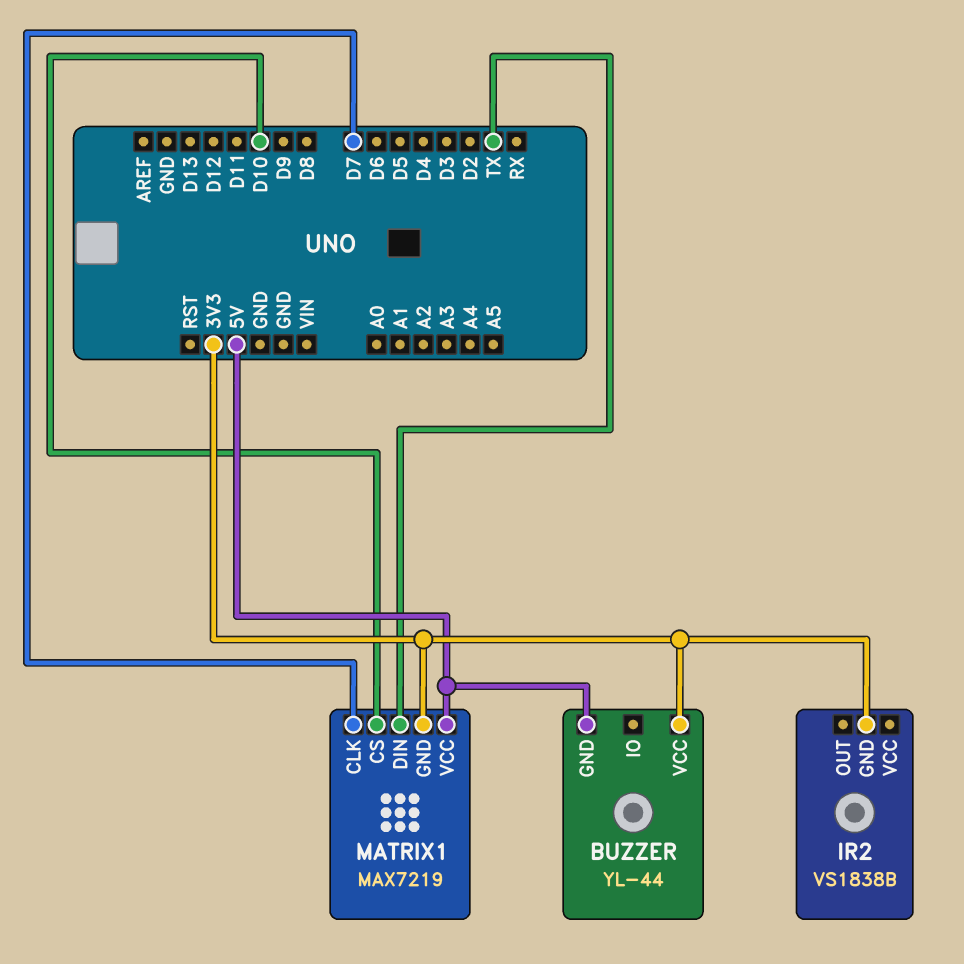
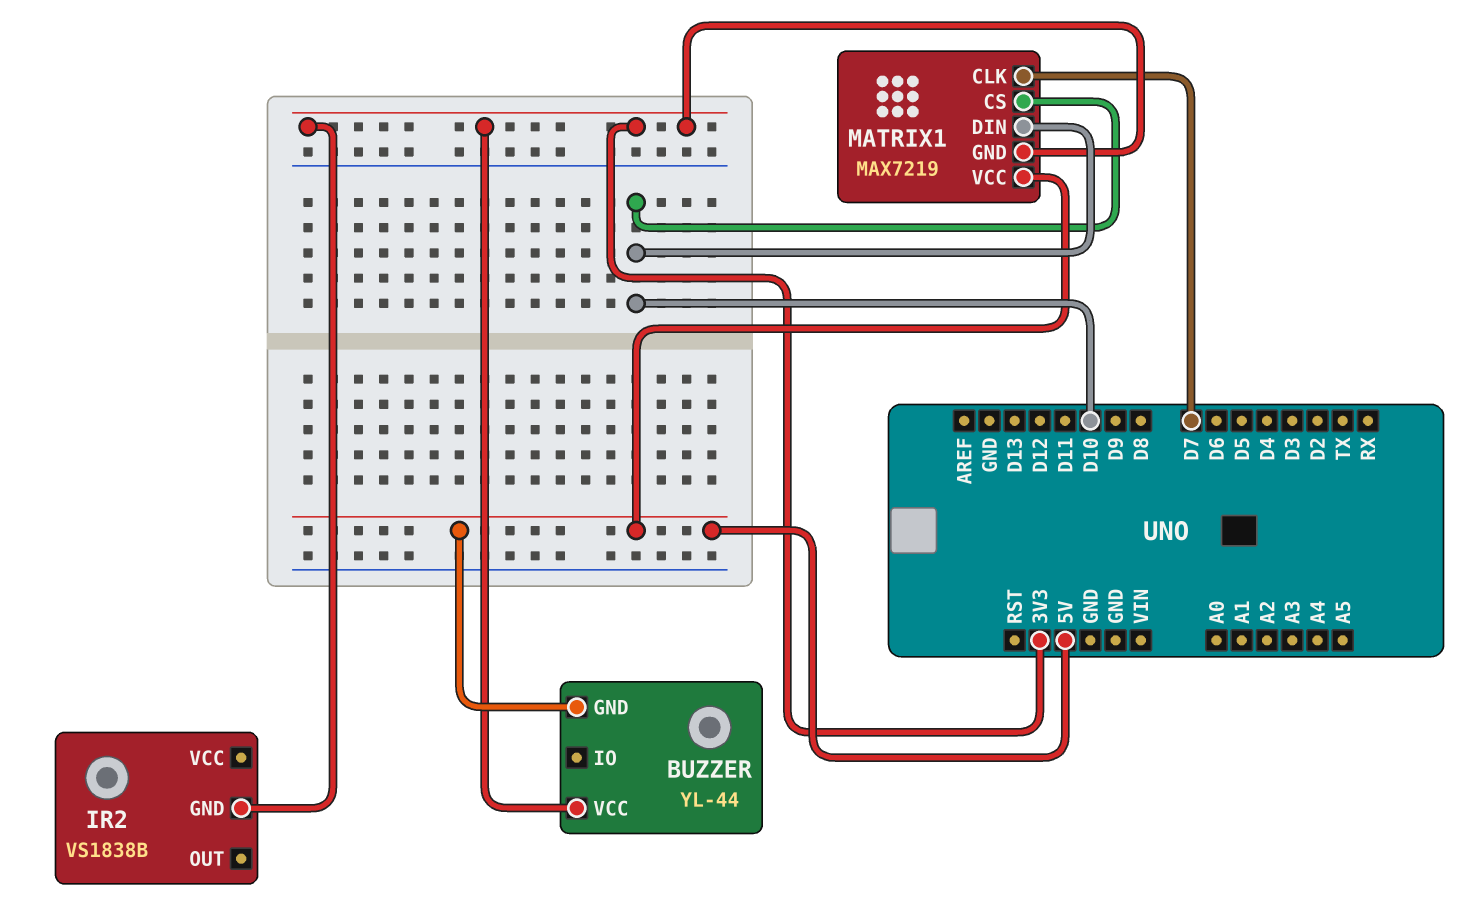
MATRIX1 pin DIN: TX -> D10

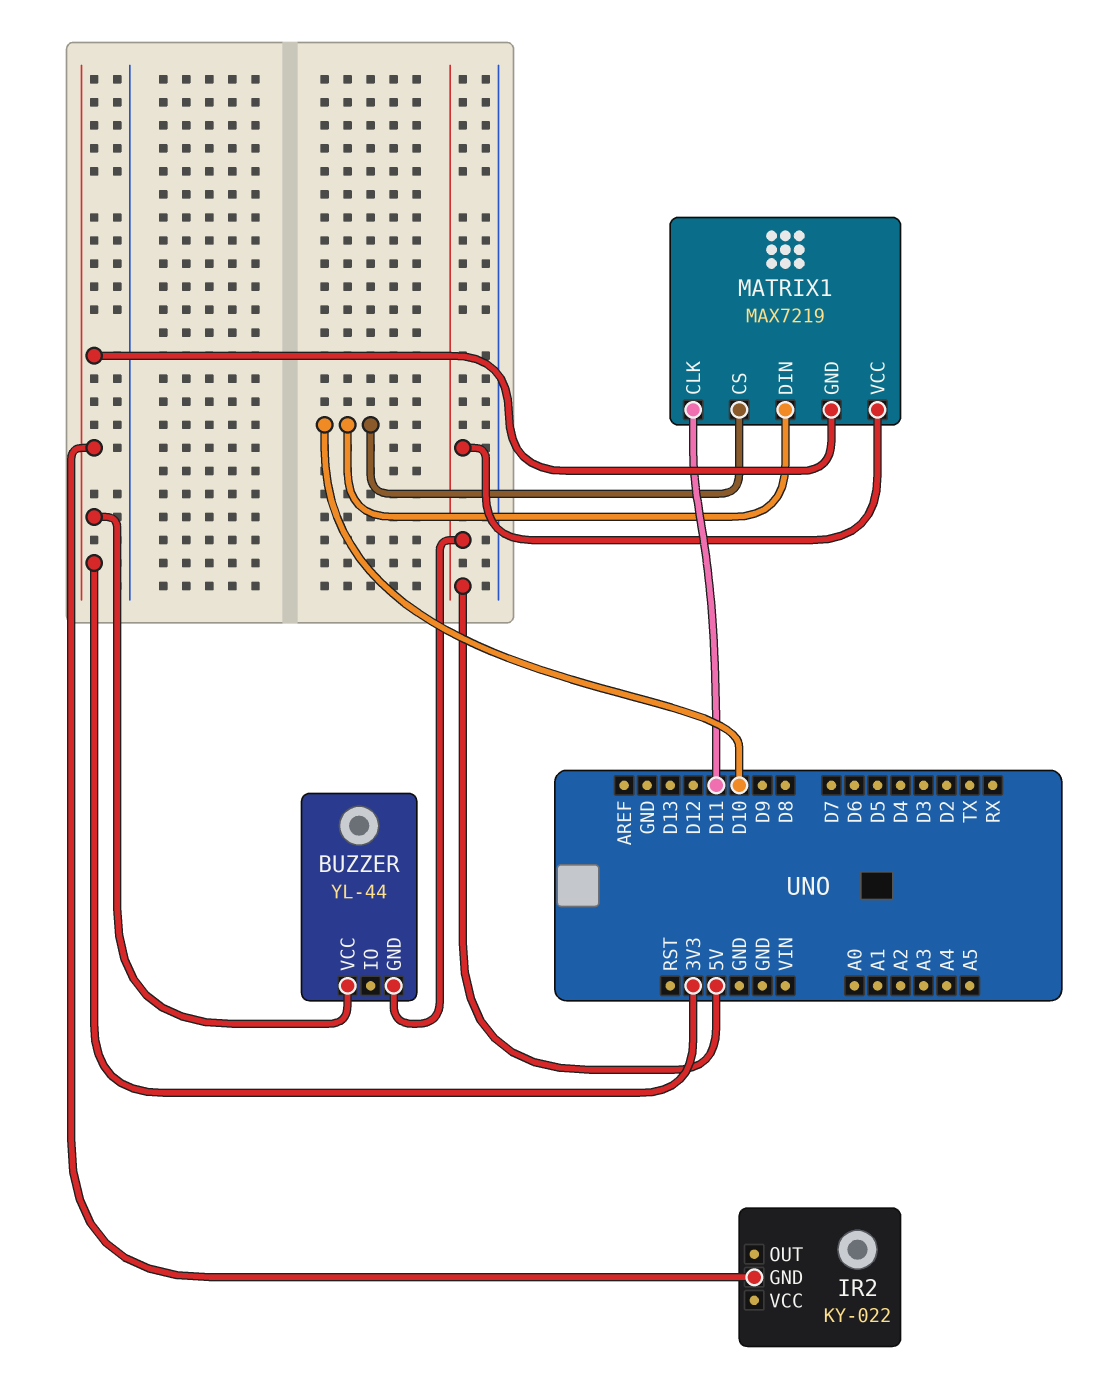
IR2: VS1838B -> KY-022
MATRIX1 pin CLK: D7 -> D11

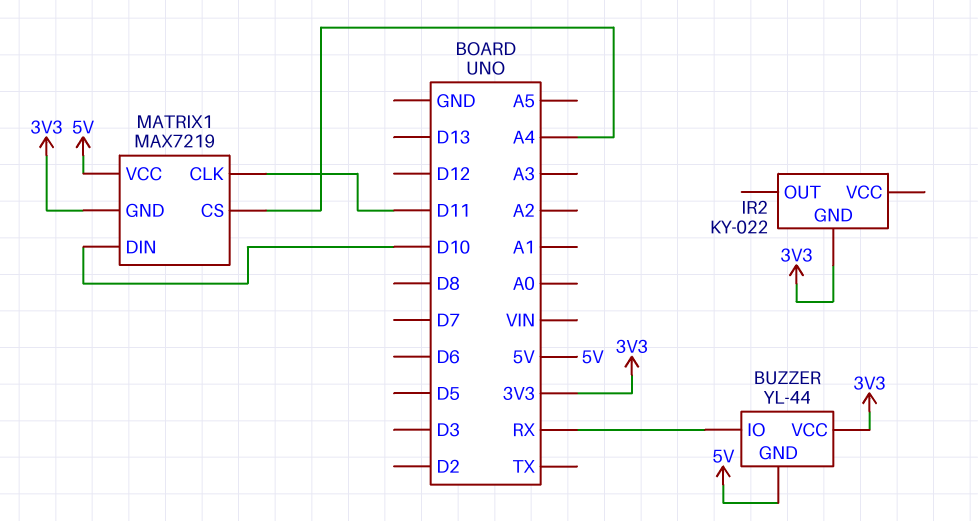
BUZZER pin IO: none -> RX
MATRIX1 pin CS: D10 -> A4

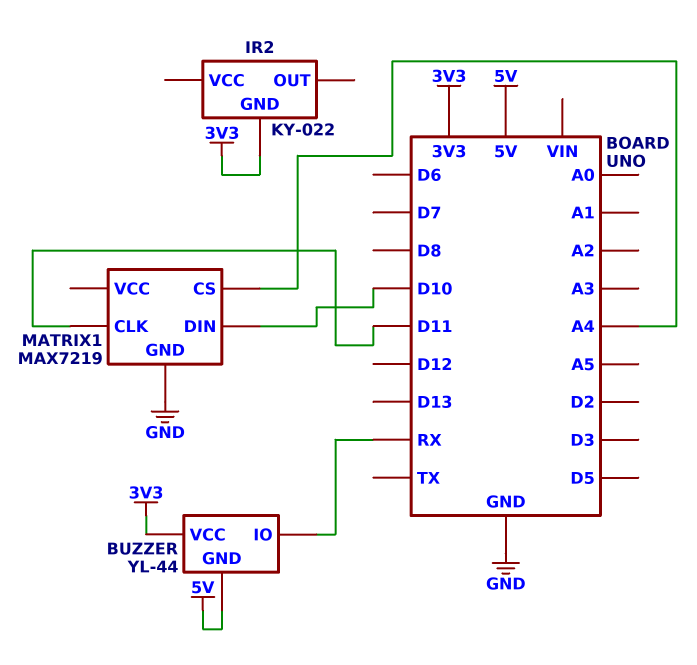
MATRIX1 pin GND: 3V3 -> GND
MATRIX1 pin VCC: 5V -> none

